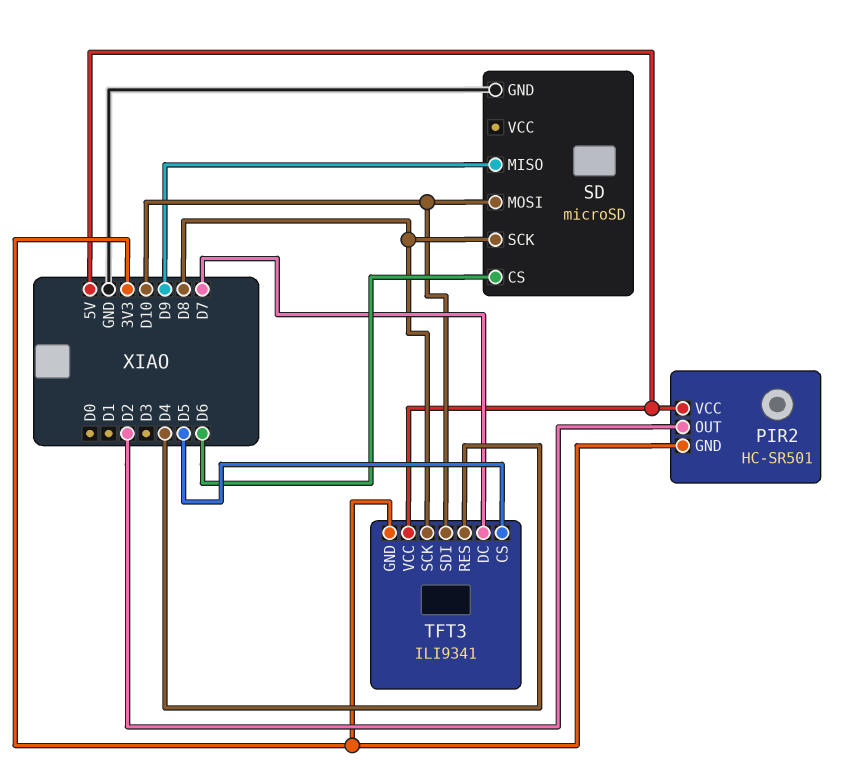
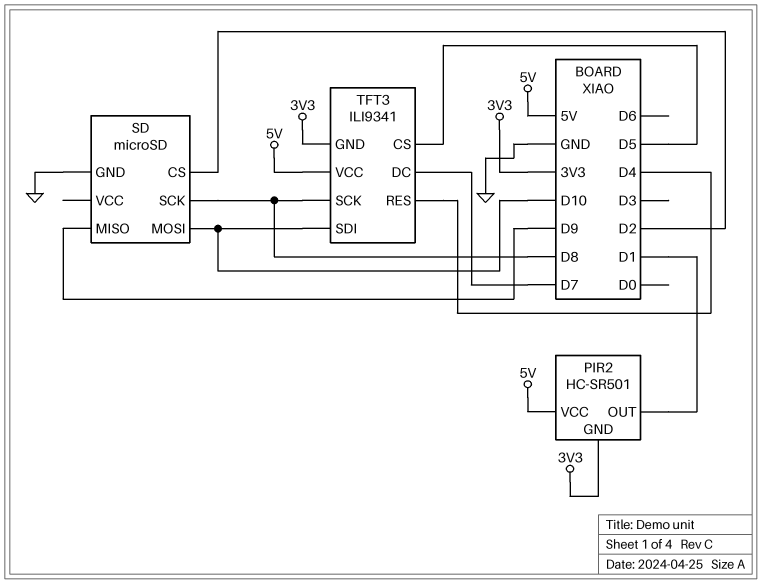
PIR2 pin OUT: D2 -> D1
SD pin CS: D6 -> D2

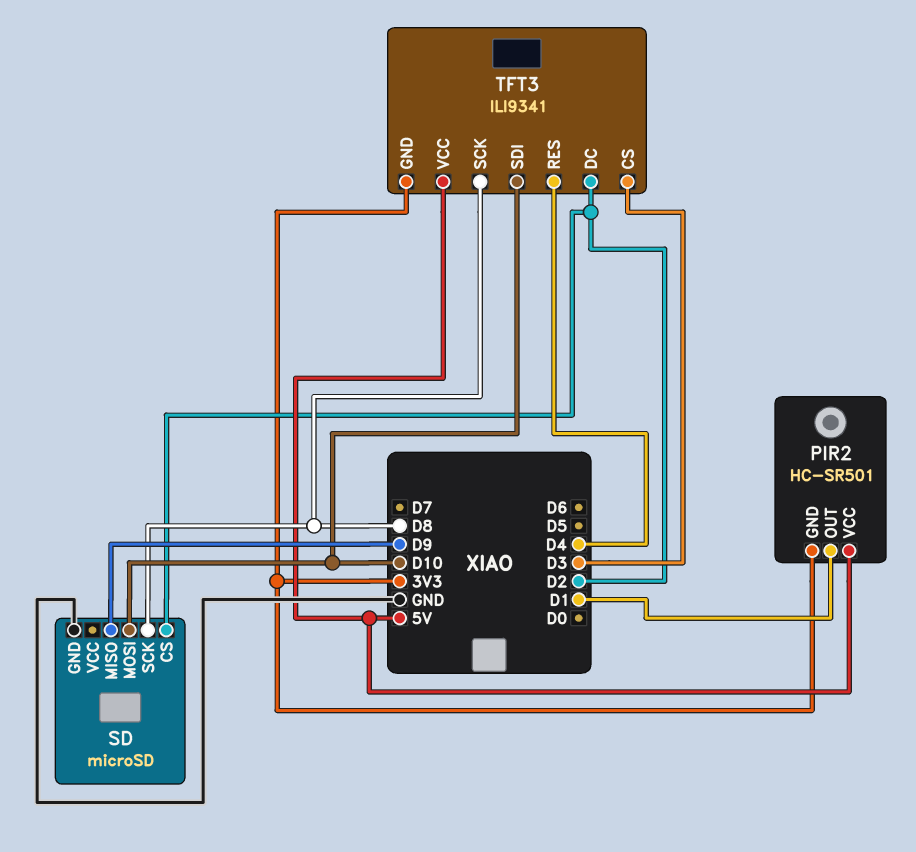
TFT3 pin CS: D5 -> D3
TFT3 pin DC: D7 -> D2

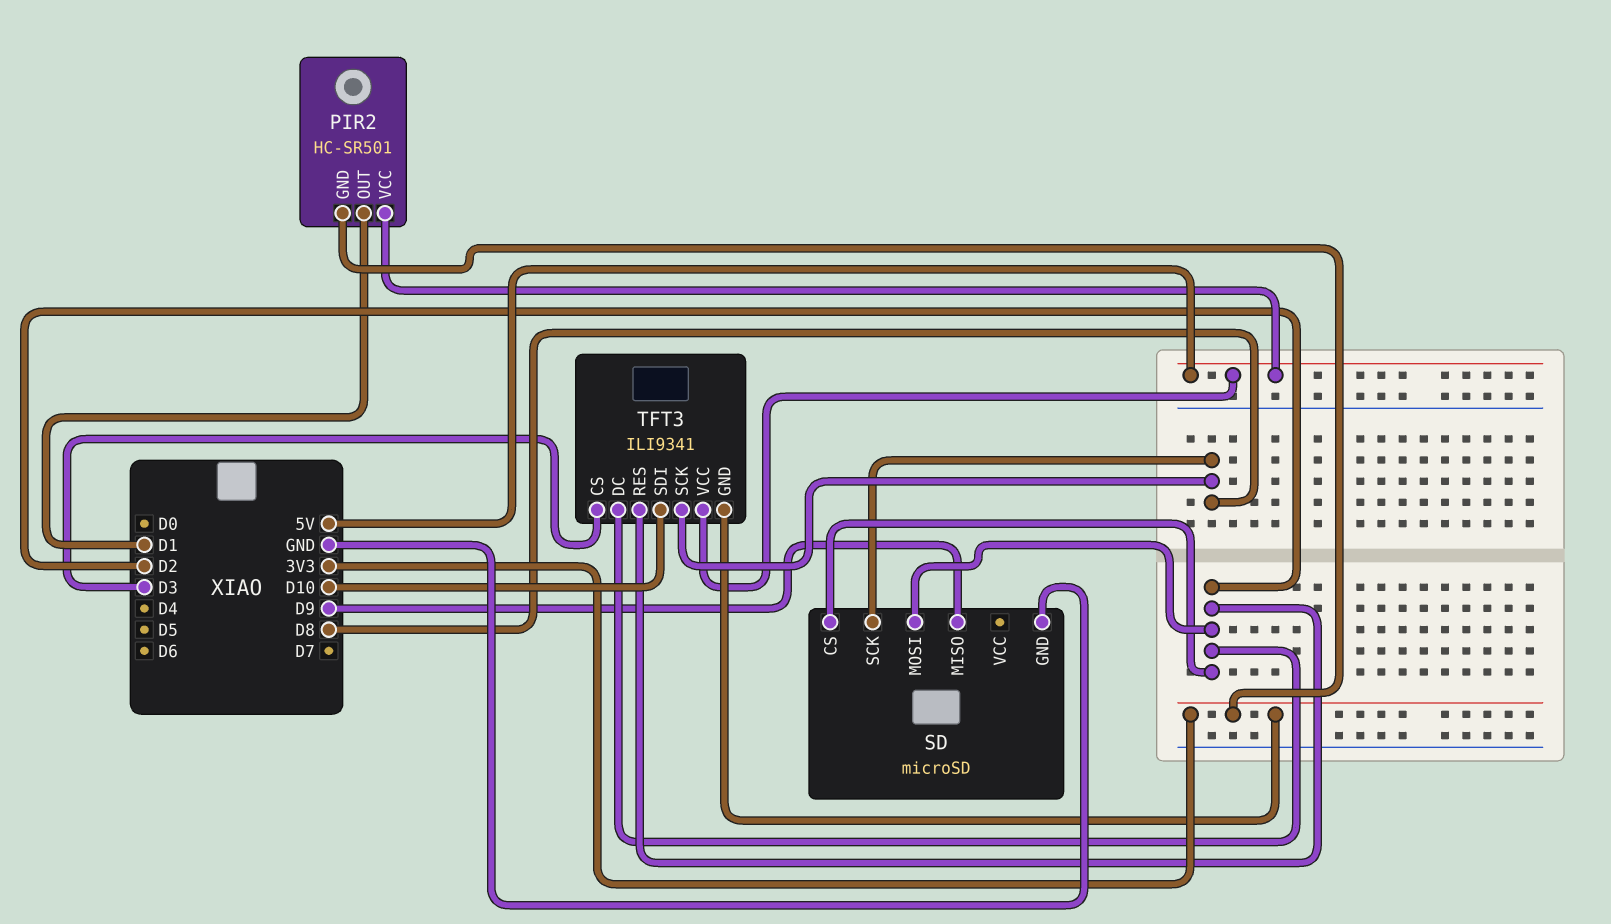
SD pin MOSI: D10 -> D2
TFT3 pin RES: D4 -> D2

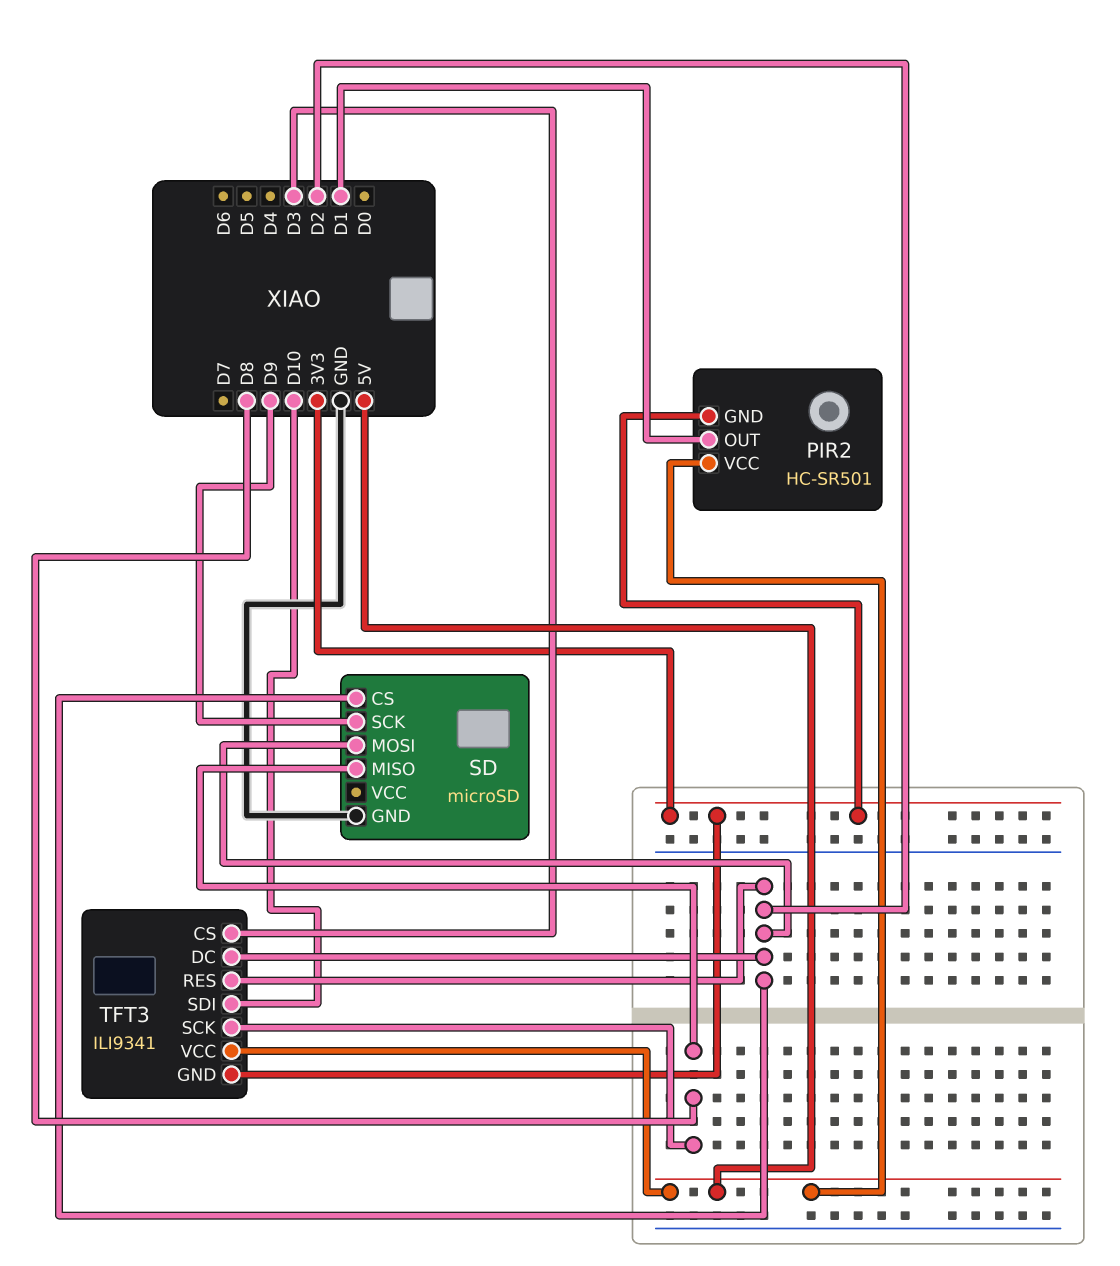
SD pin MISO: D9 -> D8
SD pin SCK: D8 -> D9

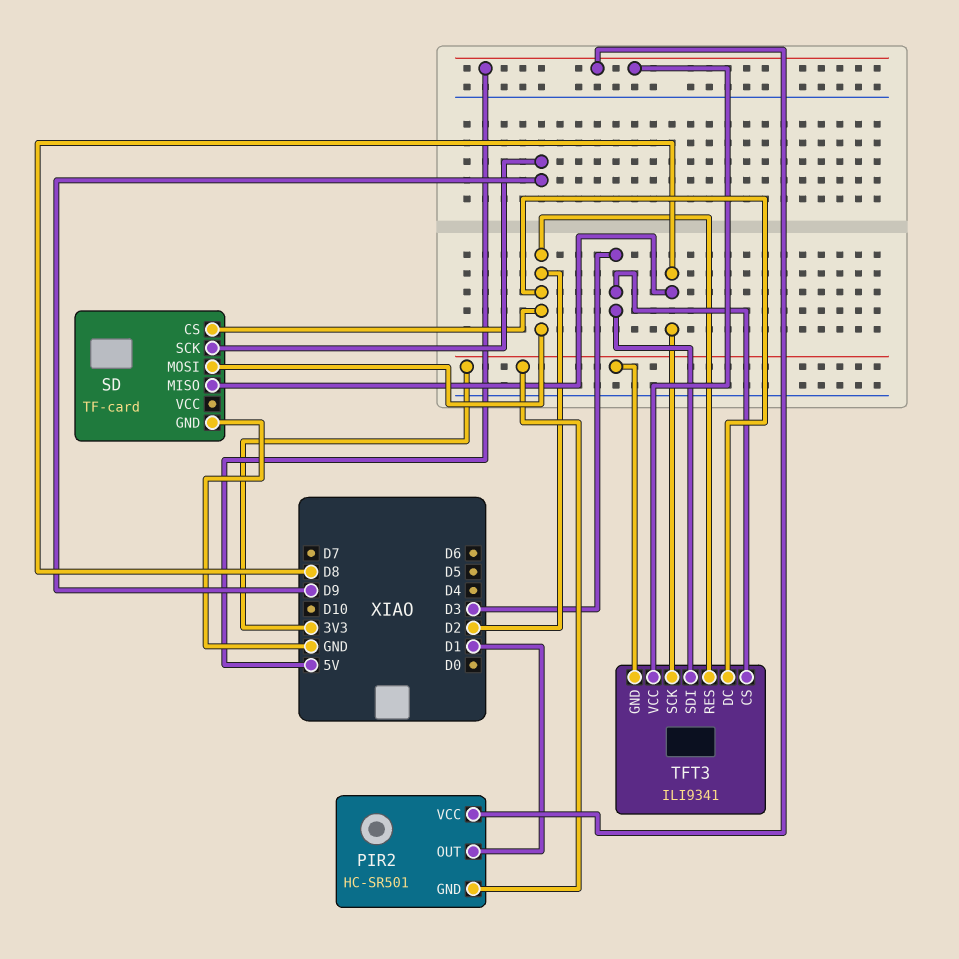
SD: microSD -> TF-card
TFT3 pin SDI: D10 -> D3

